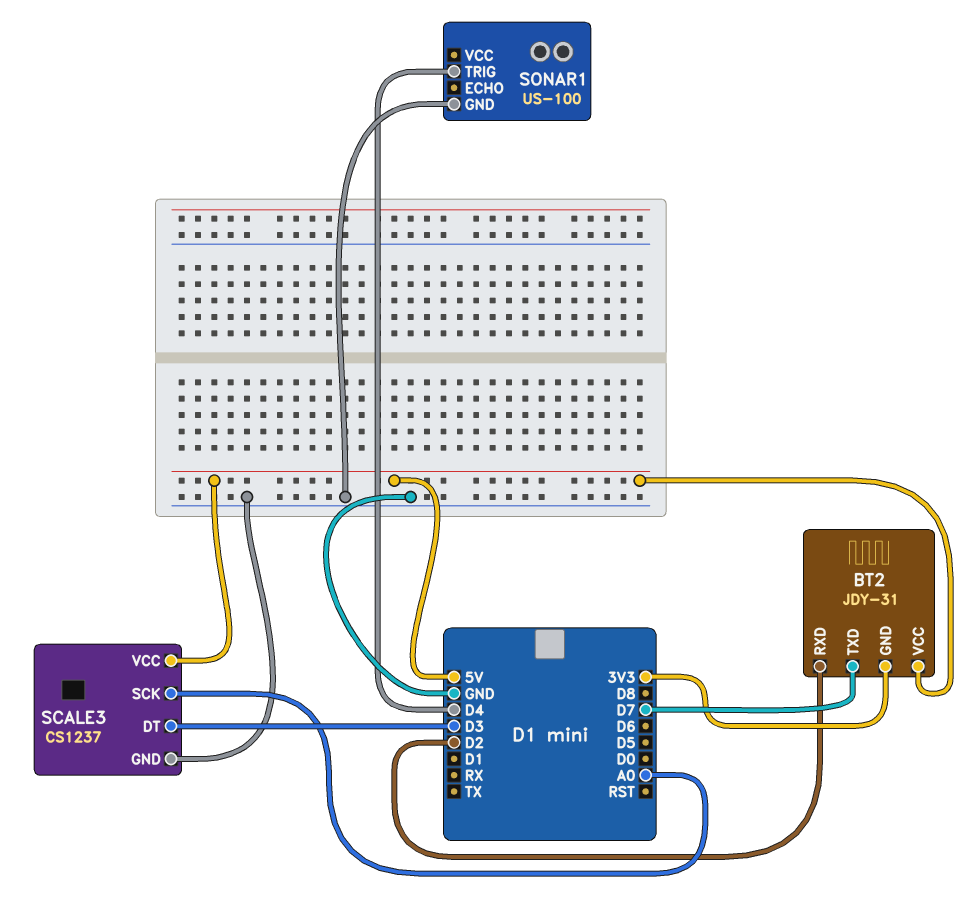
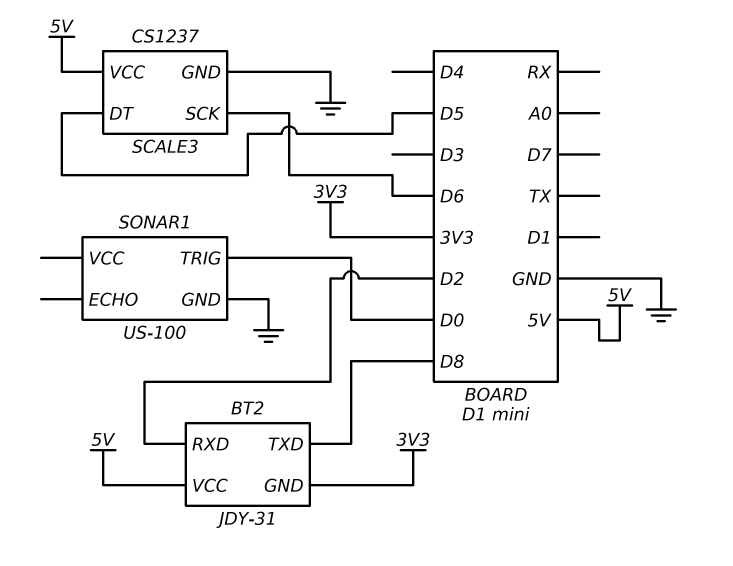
BT2 pin TXD: D7 -> D8
SCALE3 pin DT: D3 -> D5
SCALE3 pin SCK: A0 -> D6
SONAR1 pin TRIG: D4 -> D0

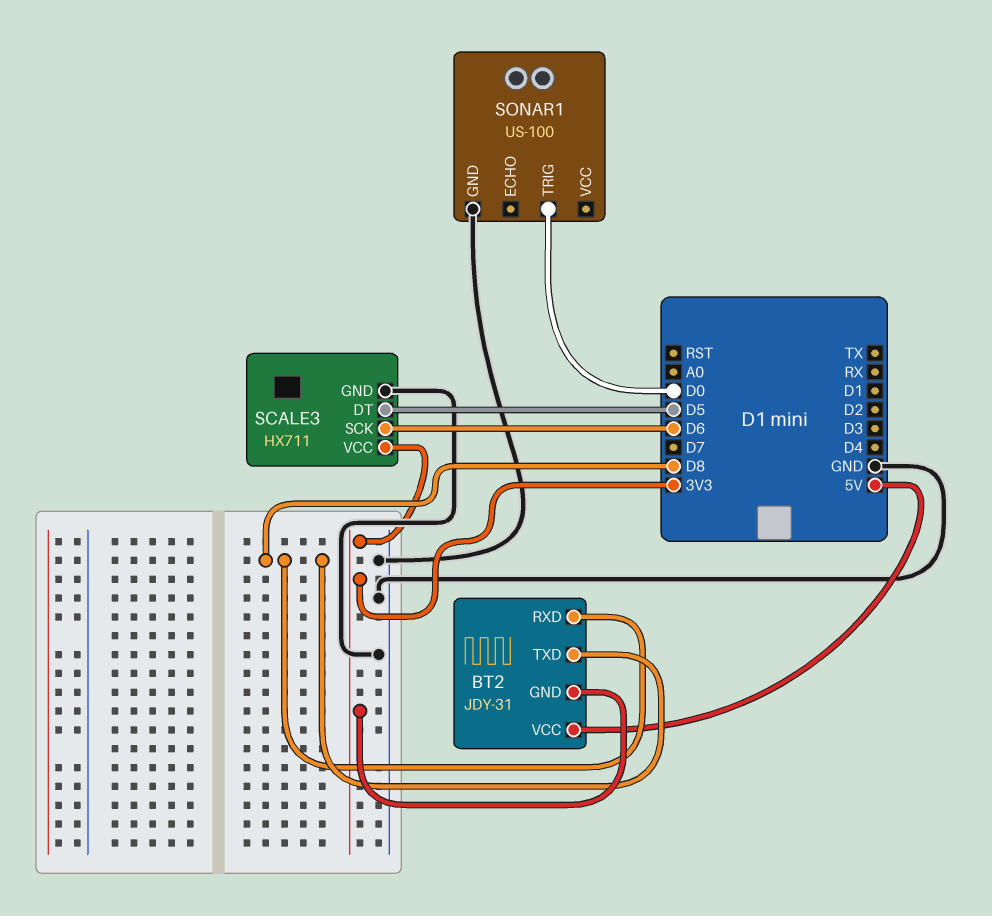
BT2 pin RXD: D2 -> D8
SCALE3: CS1237 -> HX711
SCALE3 pin VCC: 5V -> 3V3

